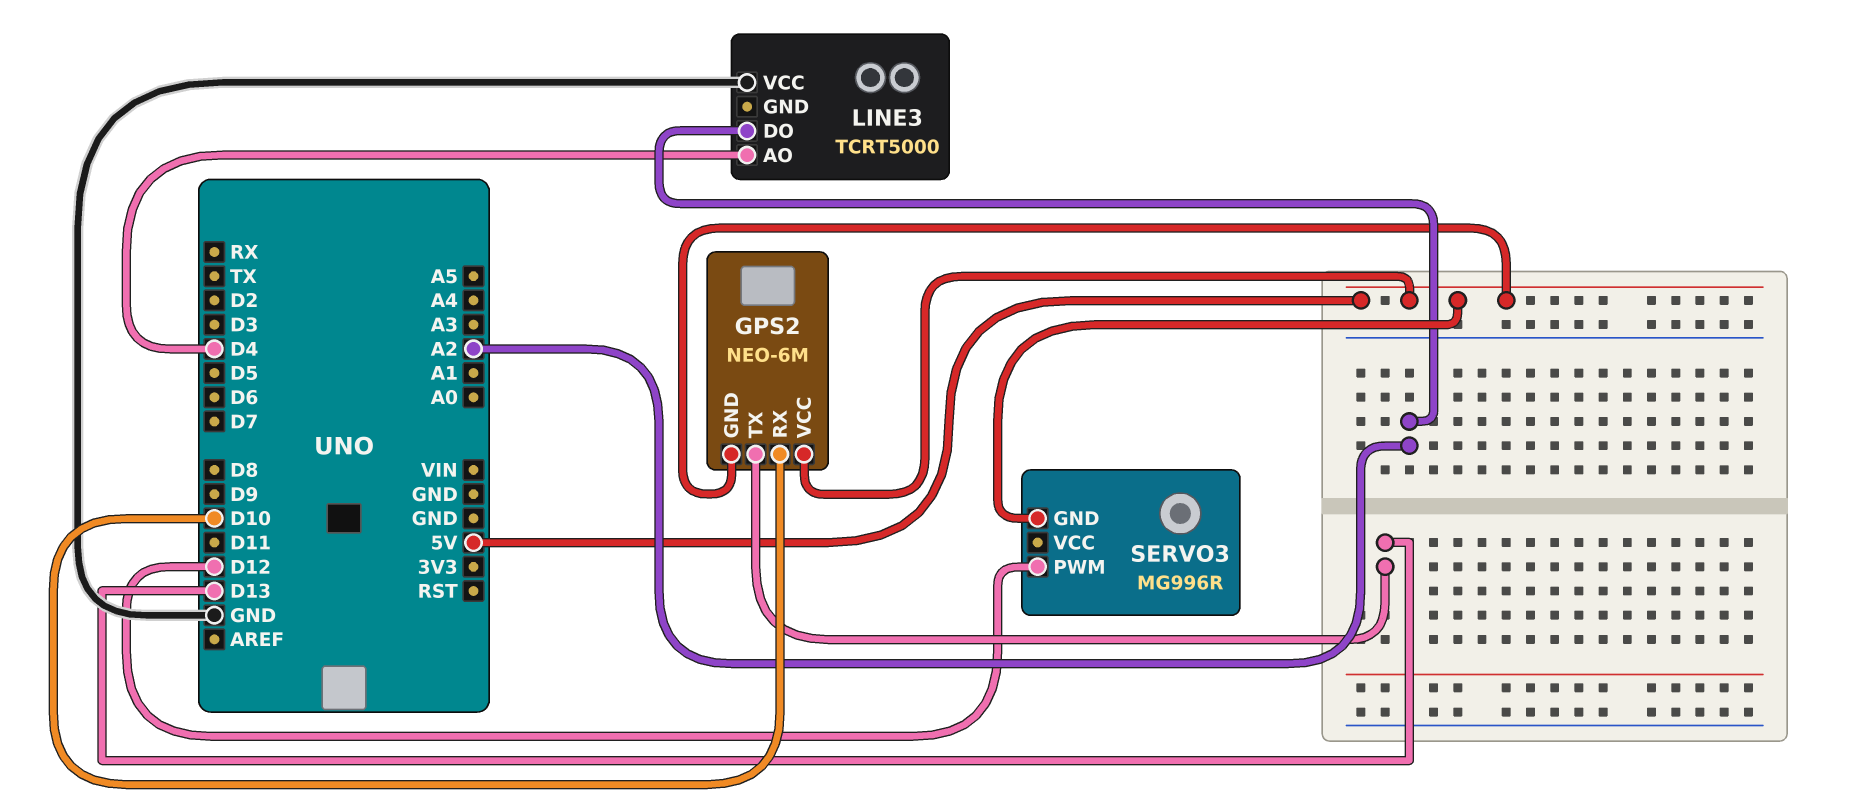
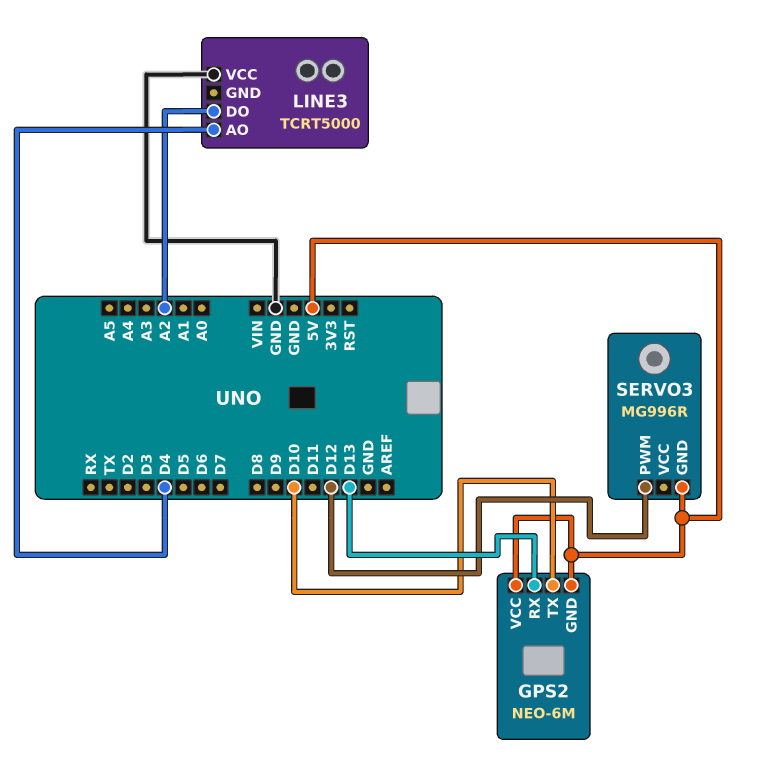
GPS2 pin RX: D10 -> D13
GPS2 pin TX: D13 -> D10

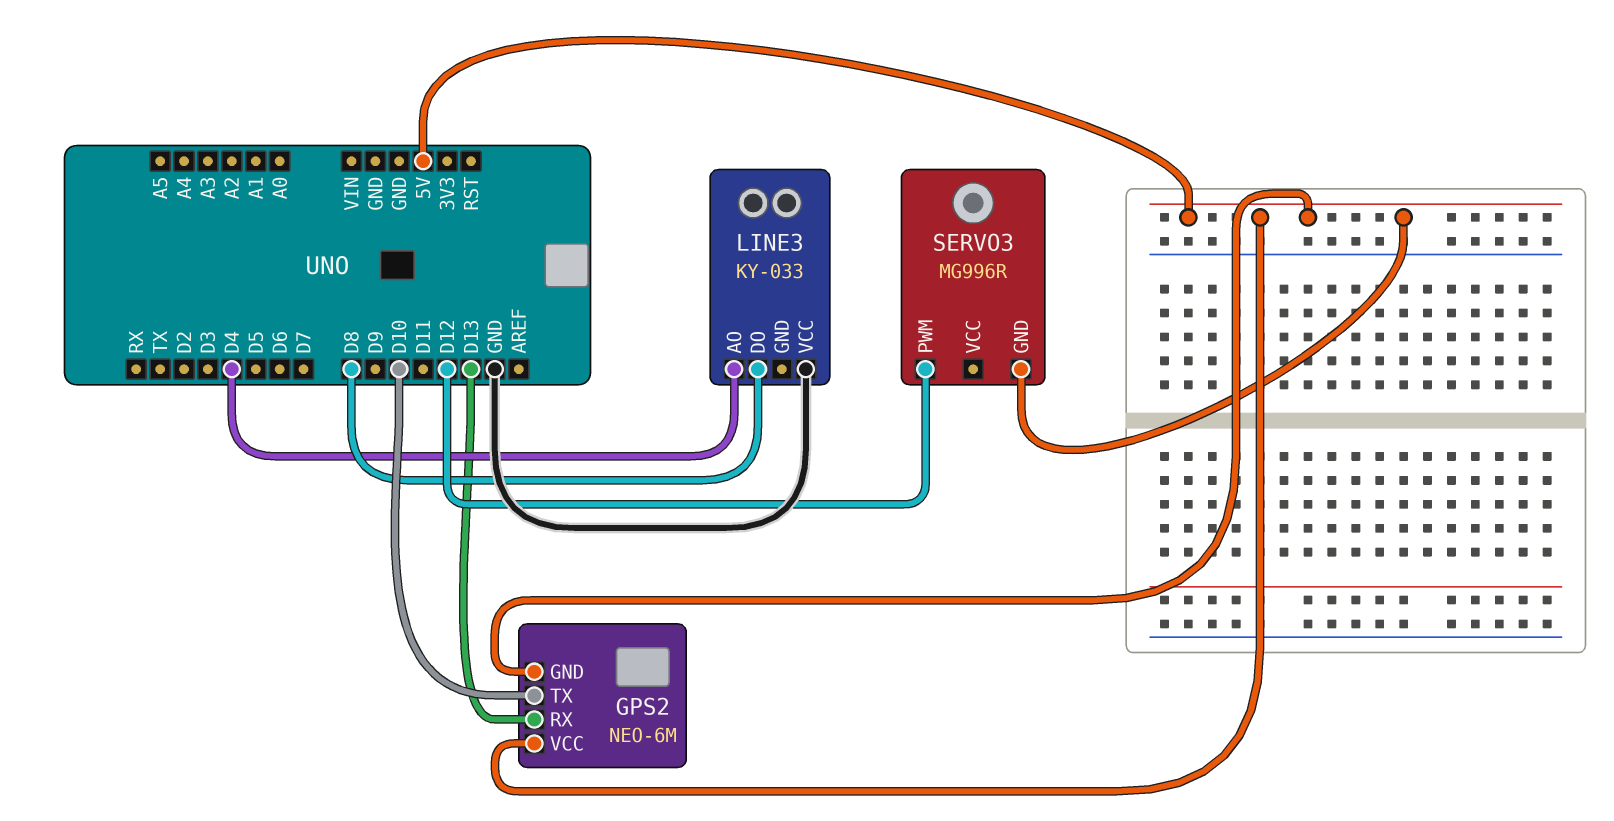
LINE3: TCRT5000 -> KY-033
LINE3 pin DO: A2 -> D8

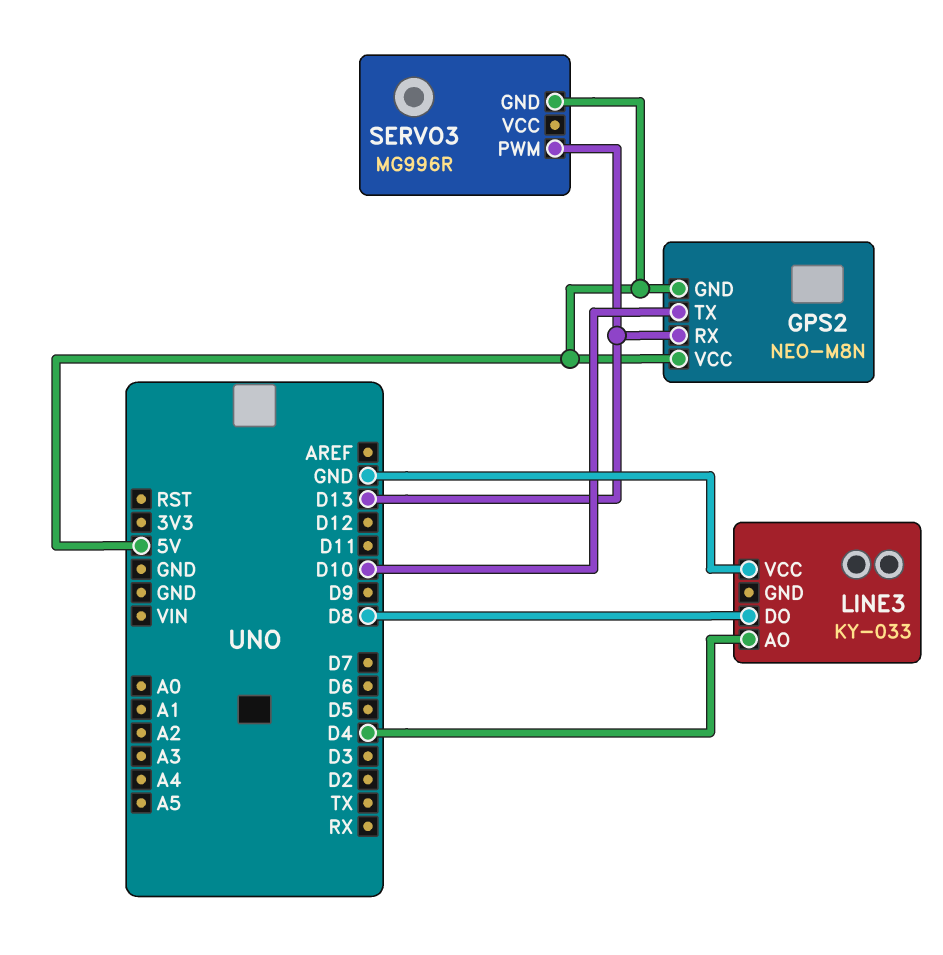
GPS2: NEO-6M -> NEO-M8N
SERVO3 pin PWM: D12 -> D13

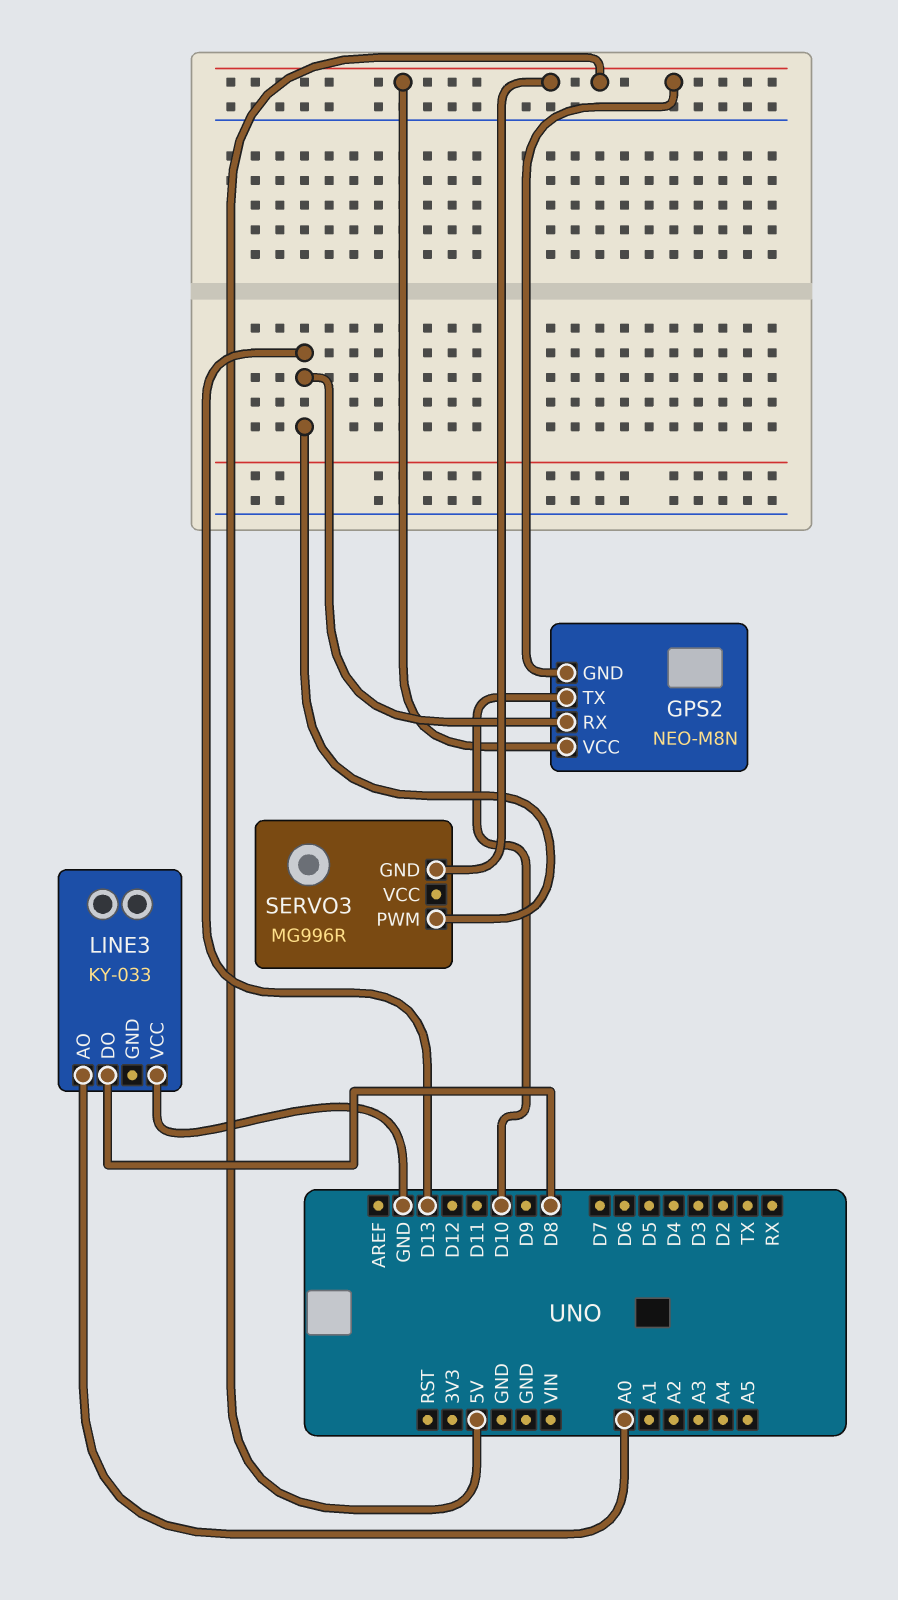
LINE3 pin AO: D4 -> A0

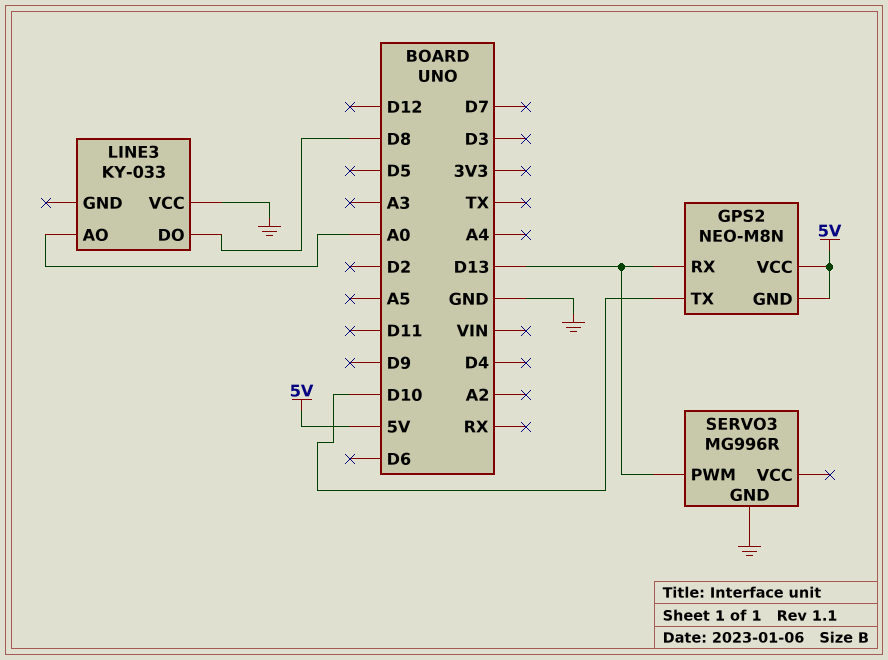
SERVO3 pin GND: 5V -> GND

